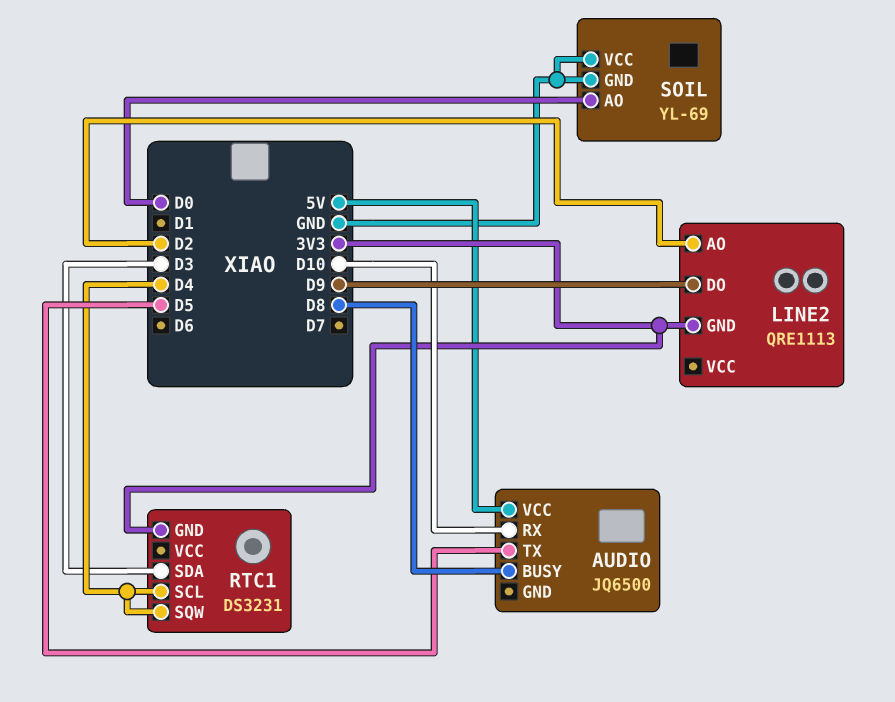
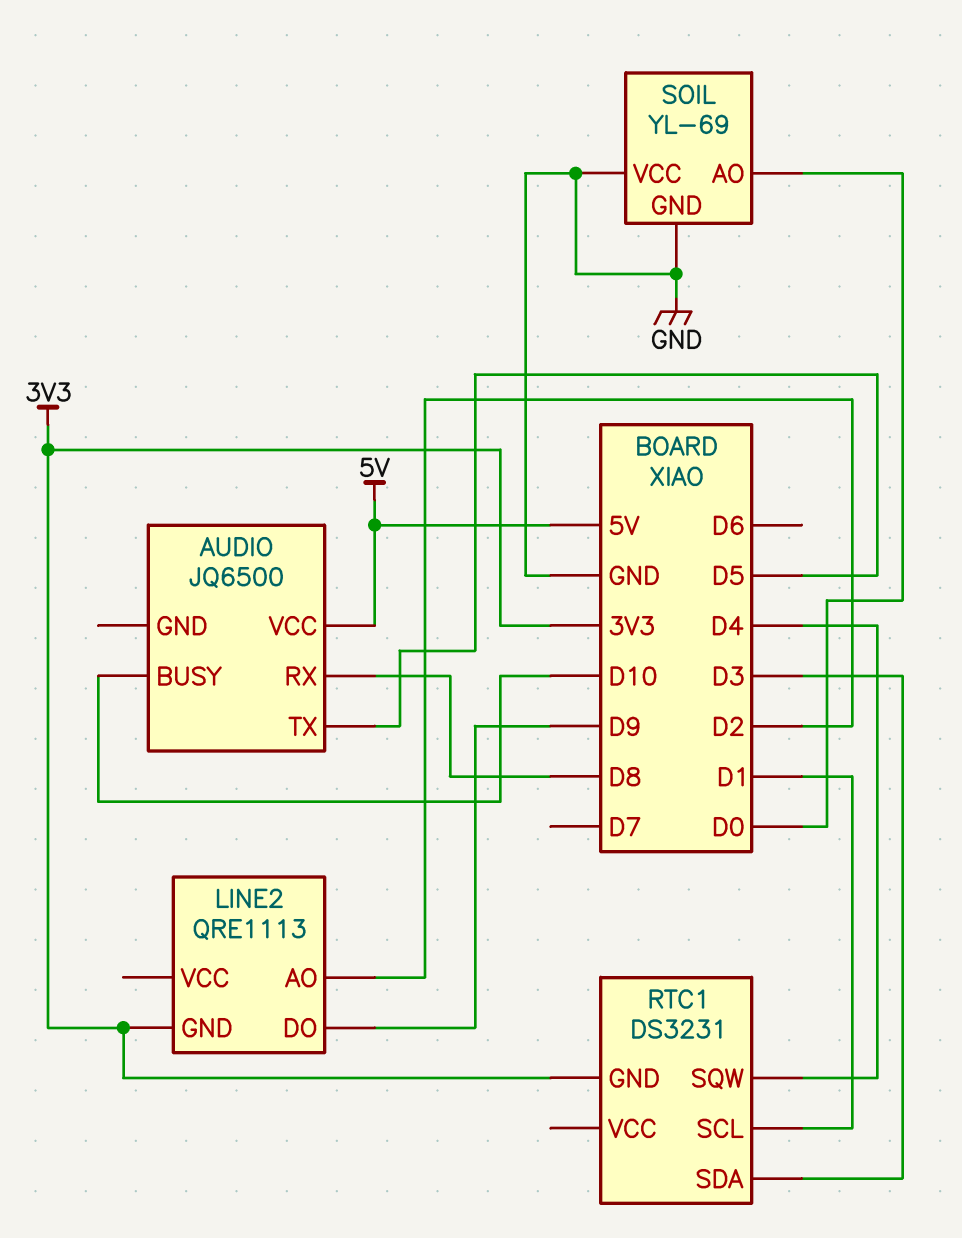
AUDIO pin BUSY: D8 -> D10
AUDIO pin RX: D10 -> D8
RTC1 pin SCL: D4 -> D1

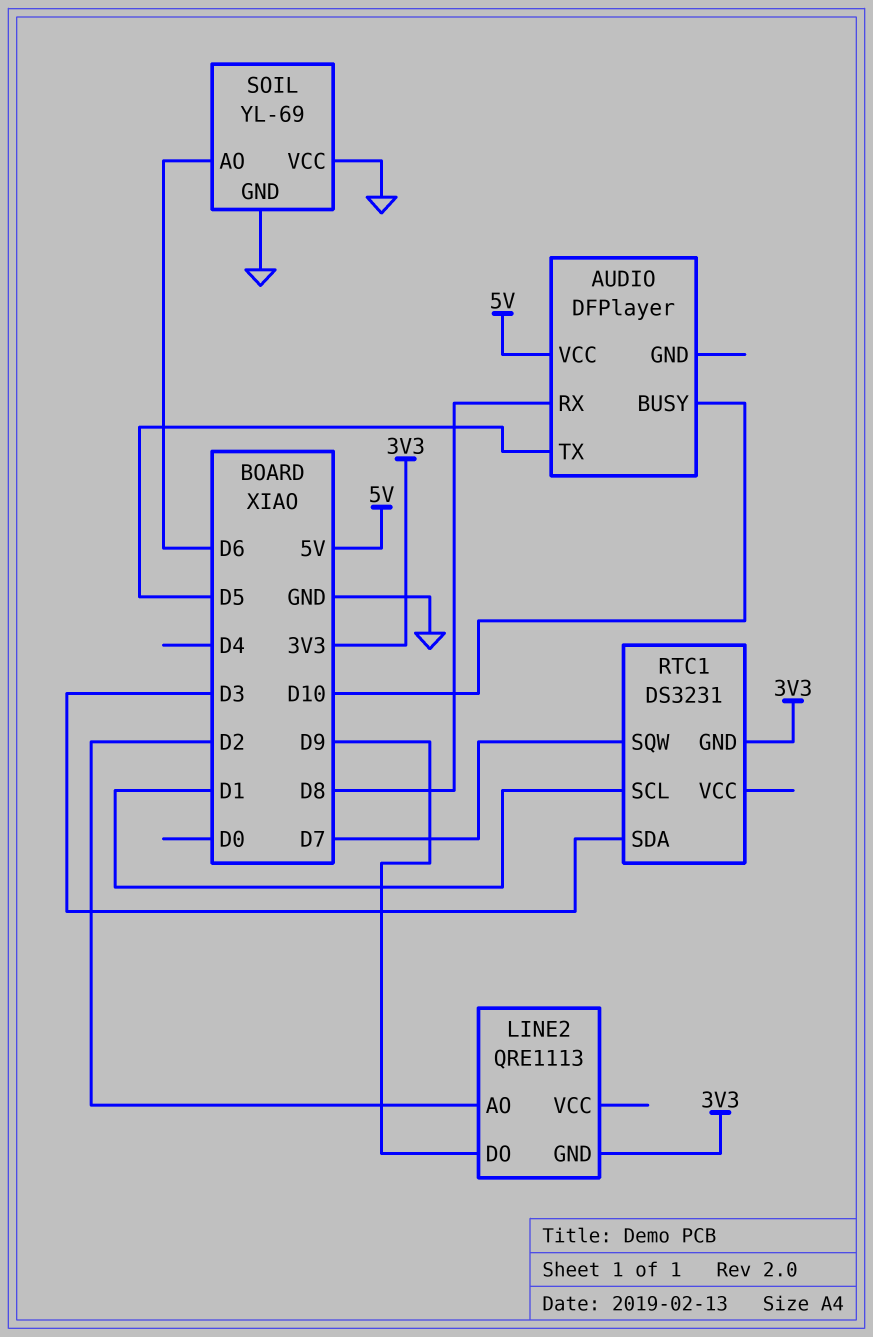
AUDIO: JQ6500 -> DFPlayer
RTC1 pin SQW: D4 -> D7
SOIL pin AO: D0 -> D6

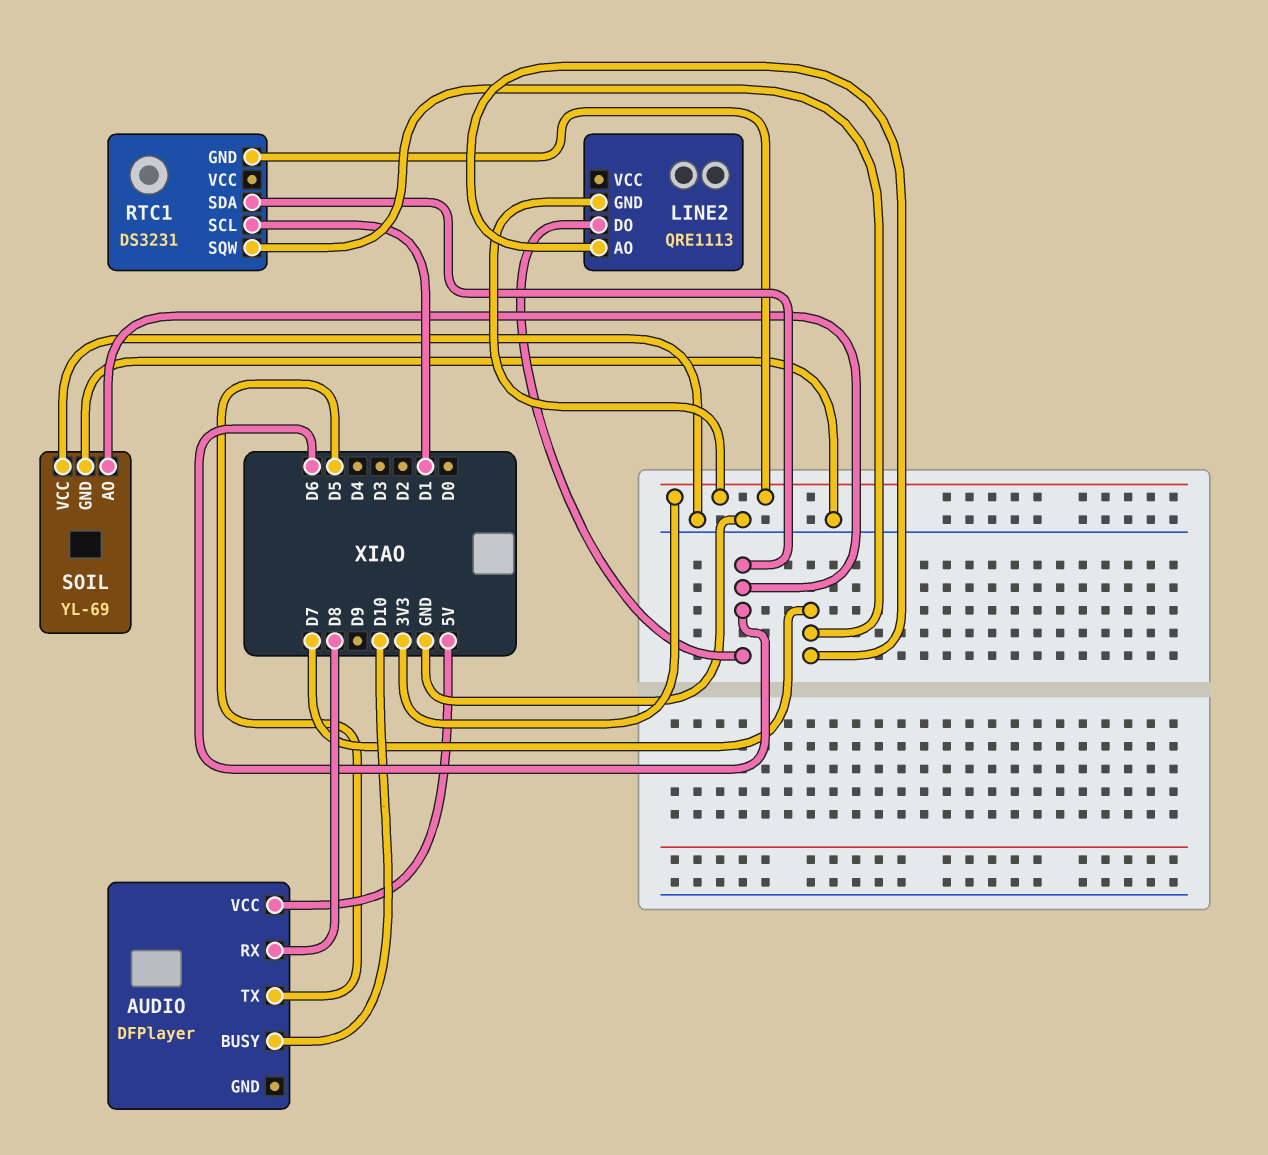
LINE2 pin AO: D2 -> D7
LINE2 pin DO: D9 -> D6
RTC1 pin SDA: D3 -> D6

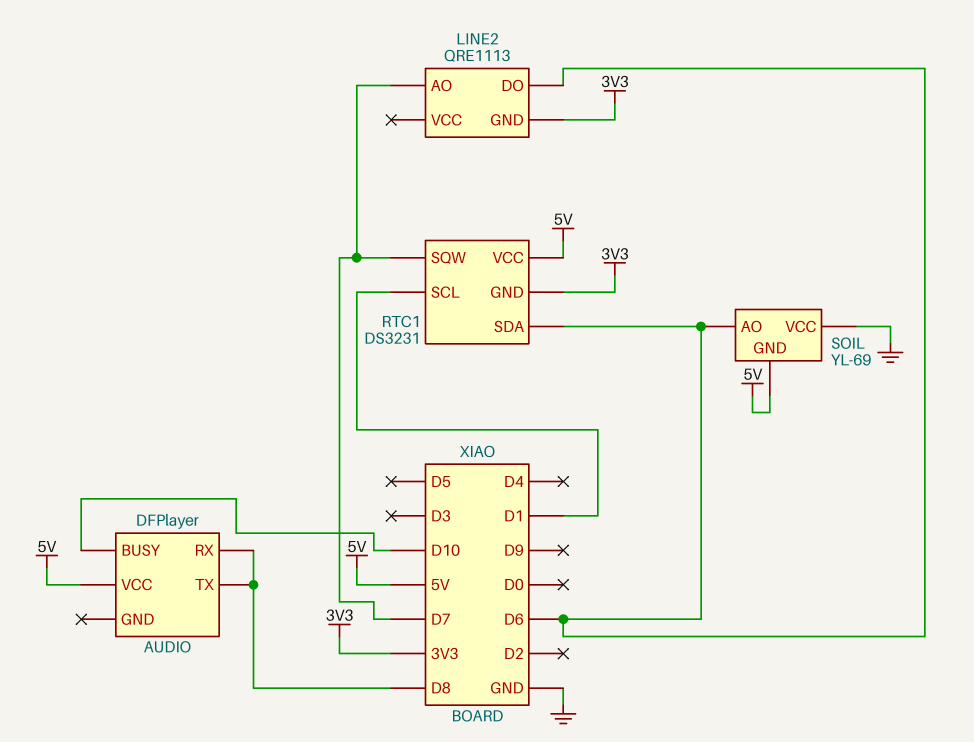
AUDIO pin TX: D5 -> D8
RTC1 pin VCC: none -> 5V
SOIL pin GND: GND -> 5V

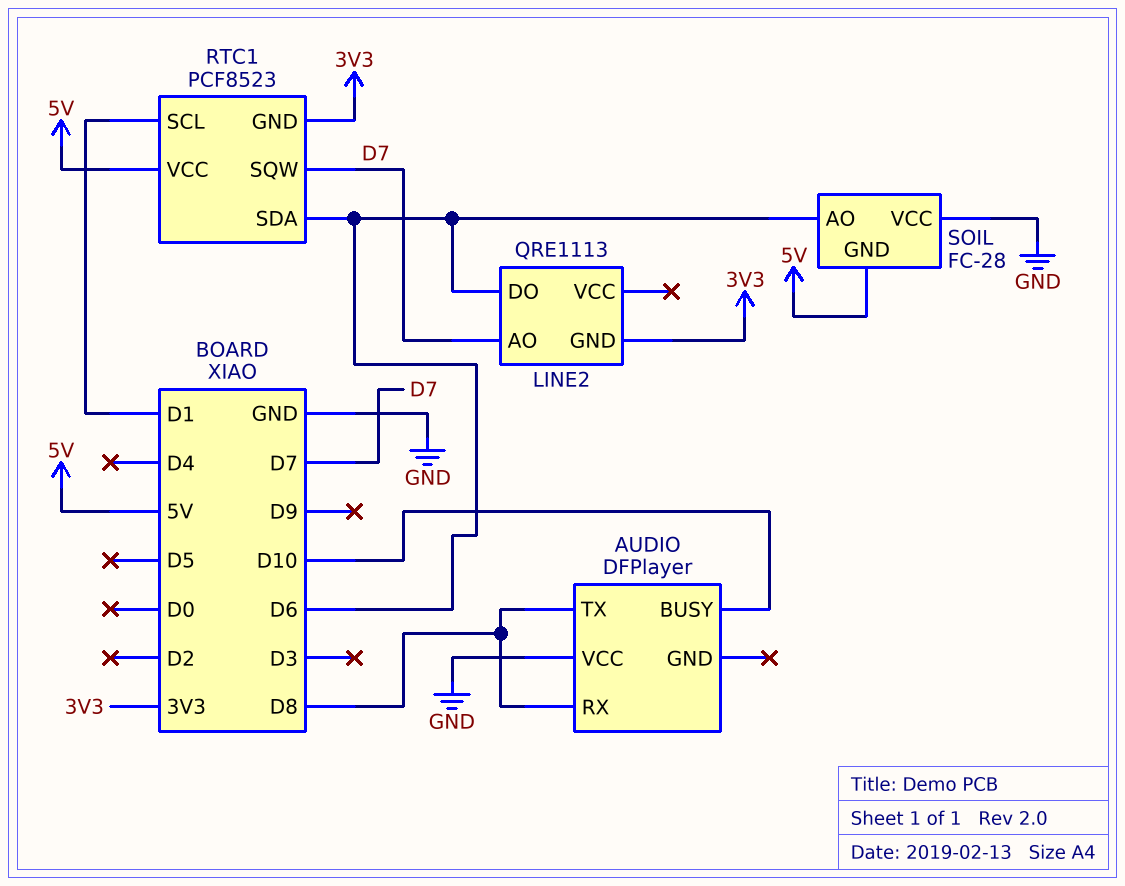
AUDIO pin VCC: 5V -> GND
RTC1: DS3231 -> PCF8523
SOIL: YL-69 -> FC-28

